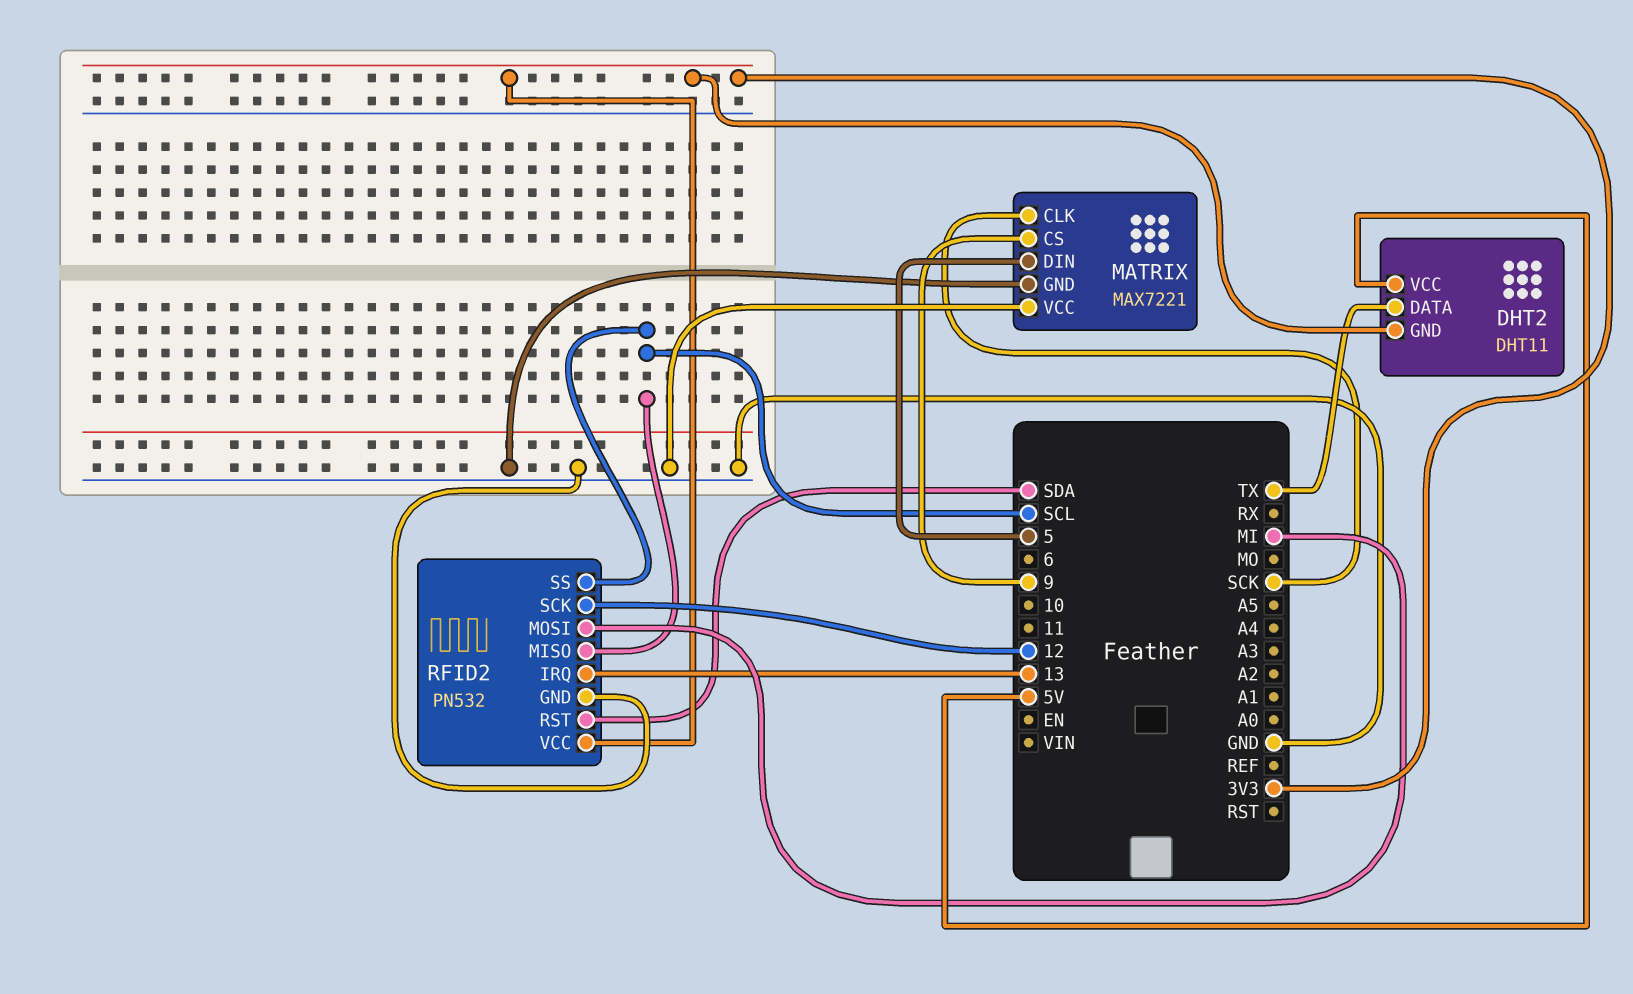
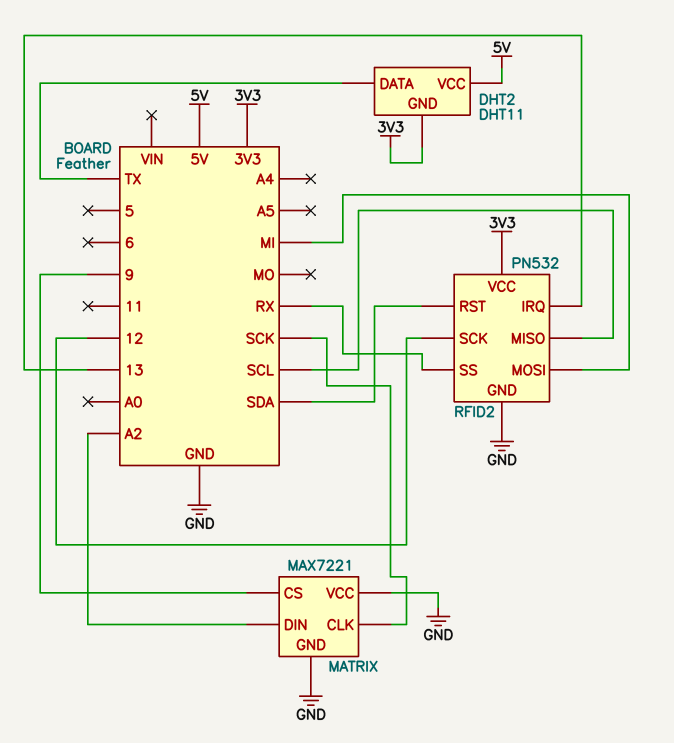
MATRIX pin DIN: 5 -> A2
RFID2 pin SS: SCL -> RX

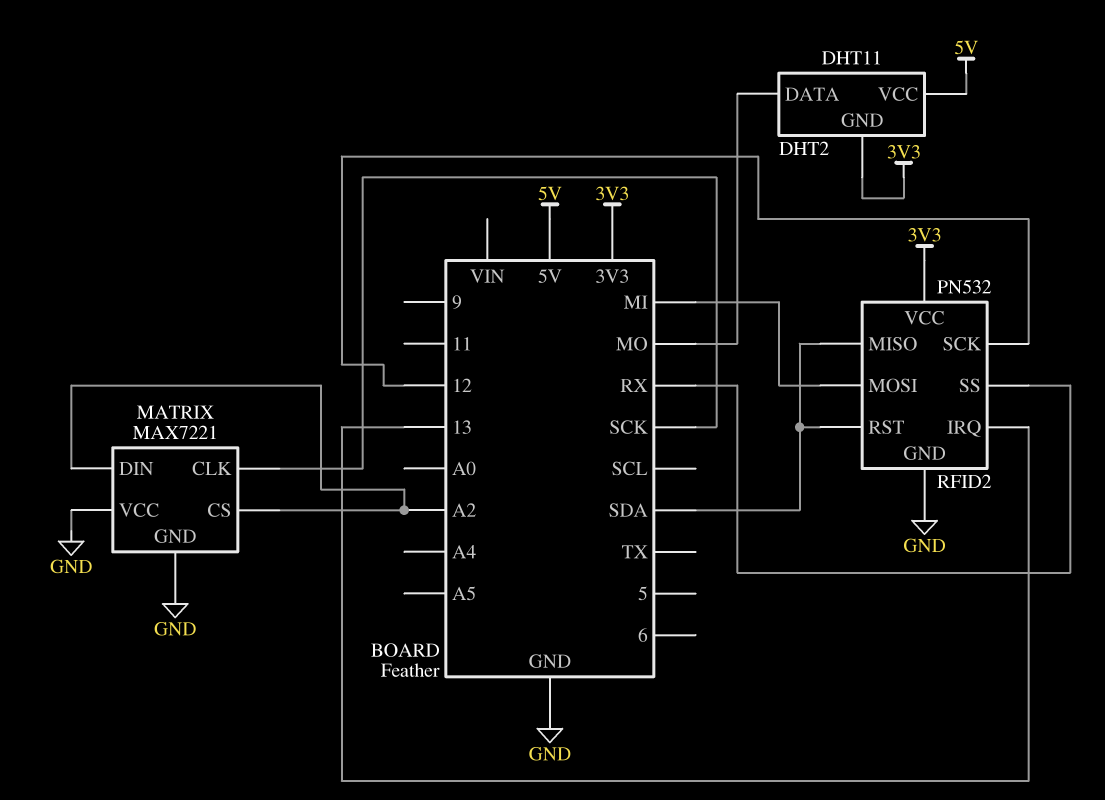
DHT2 pin DATA: TX -> MO
MATRIX pin CS: 9 -> A2
RFID2 pin MISO: SCL -> SDA

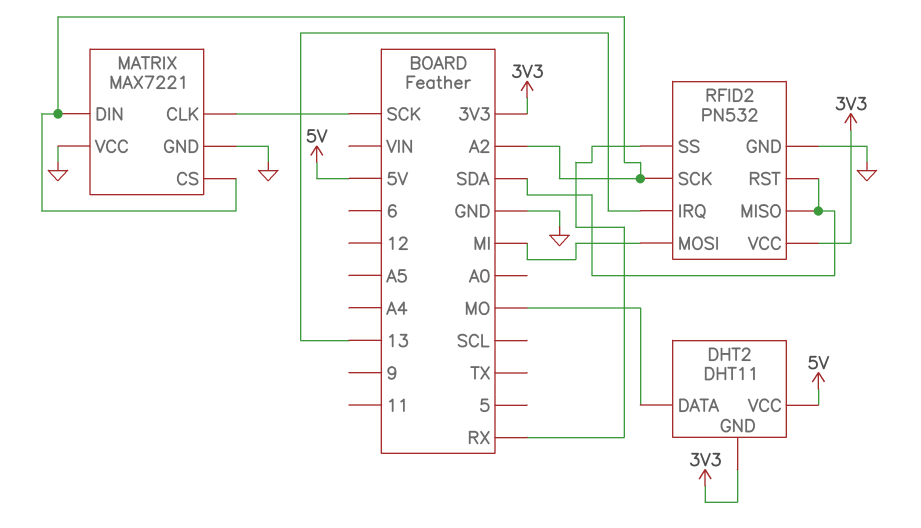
RFID2 pin SCK: 12 -> A2

